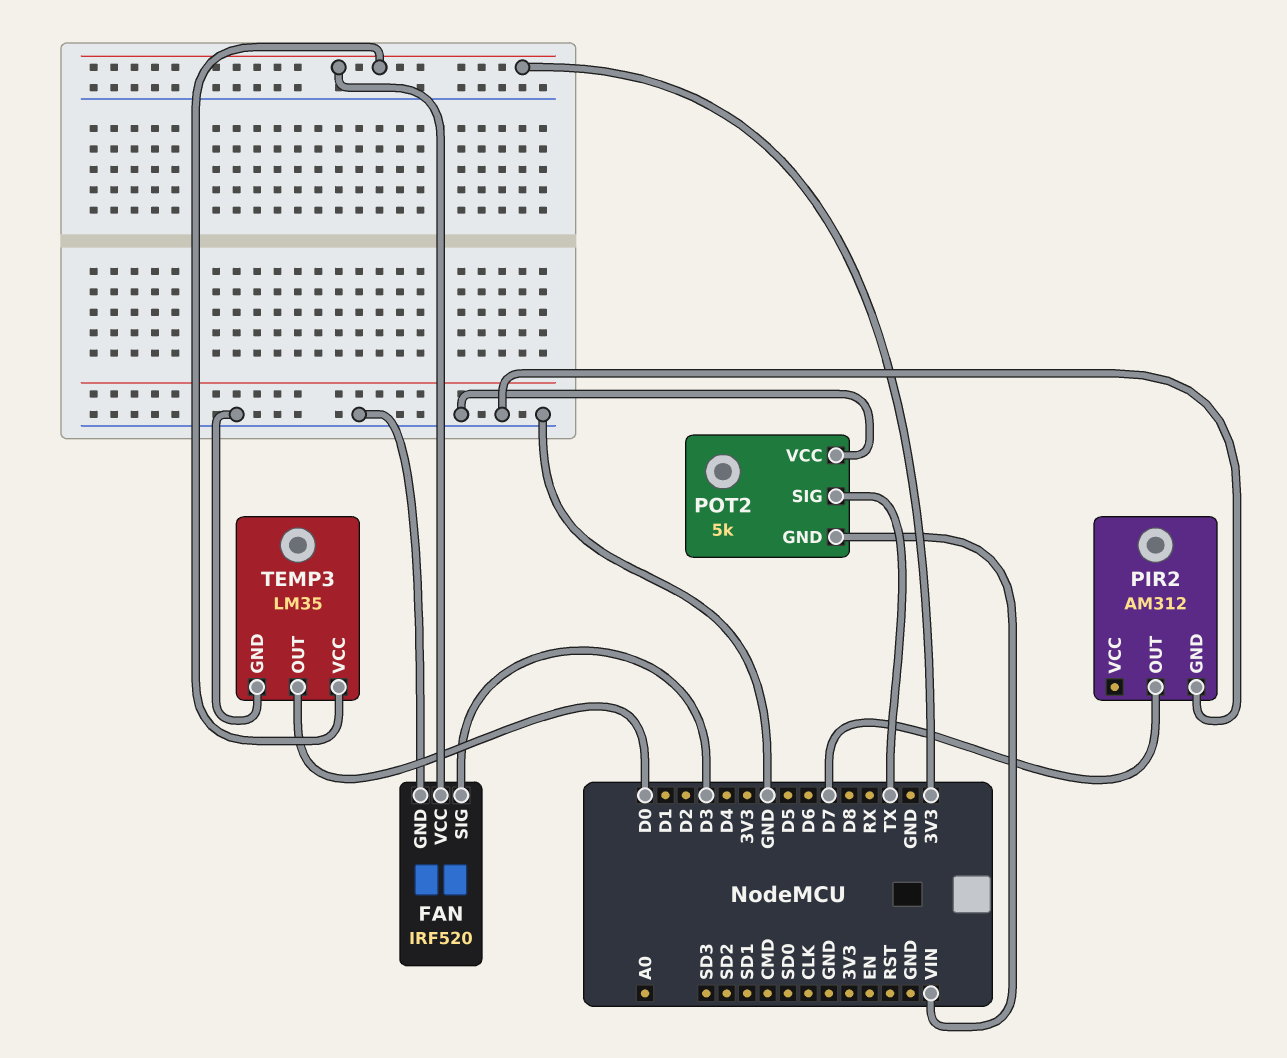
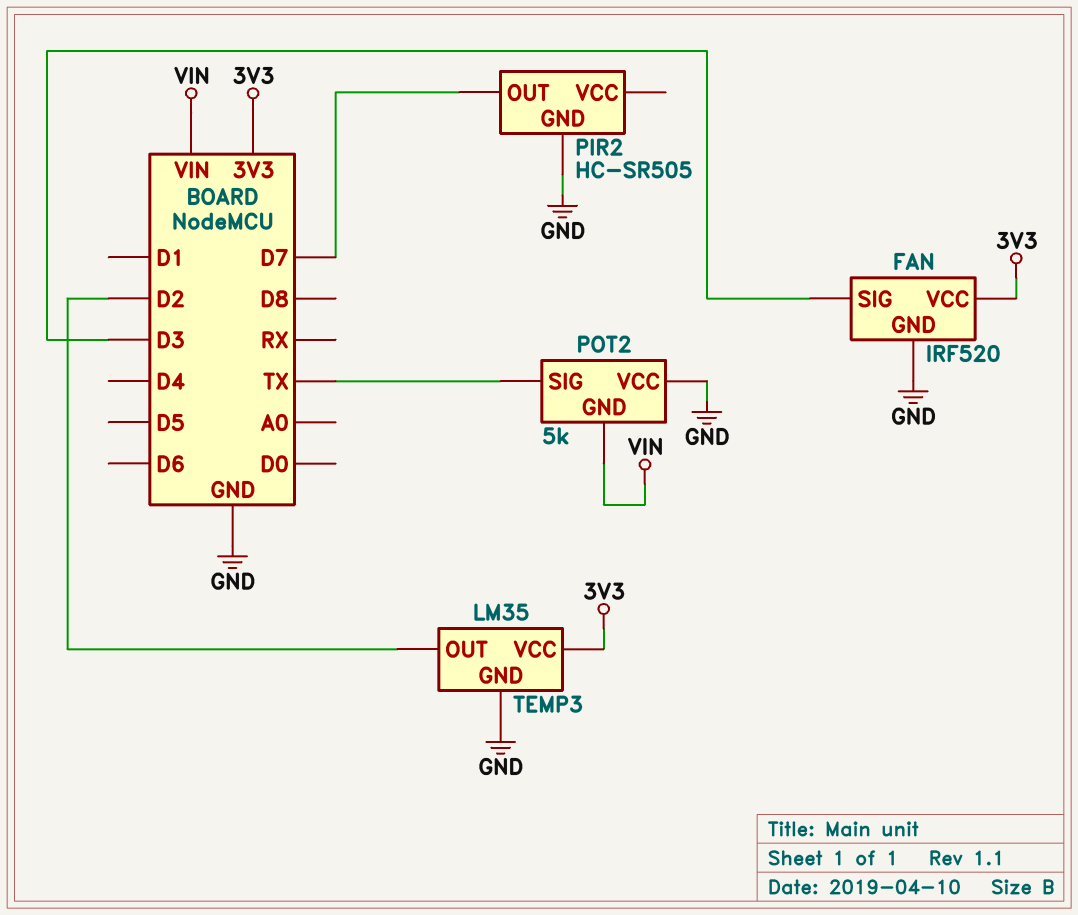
PIR2: AM312 -> HC-SR505
TEMP3 pin OUT: D0 -> D2

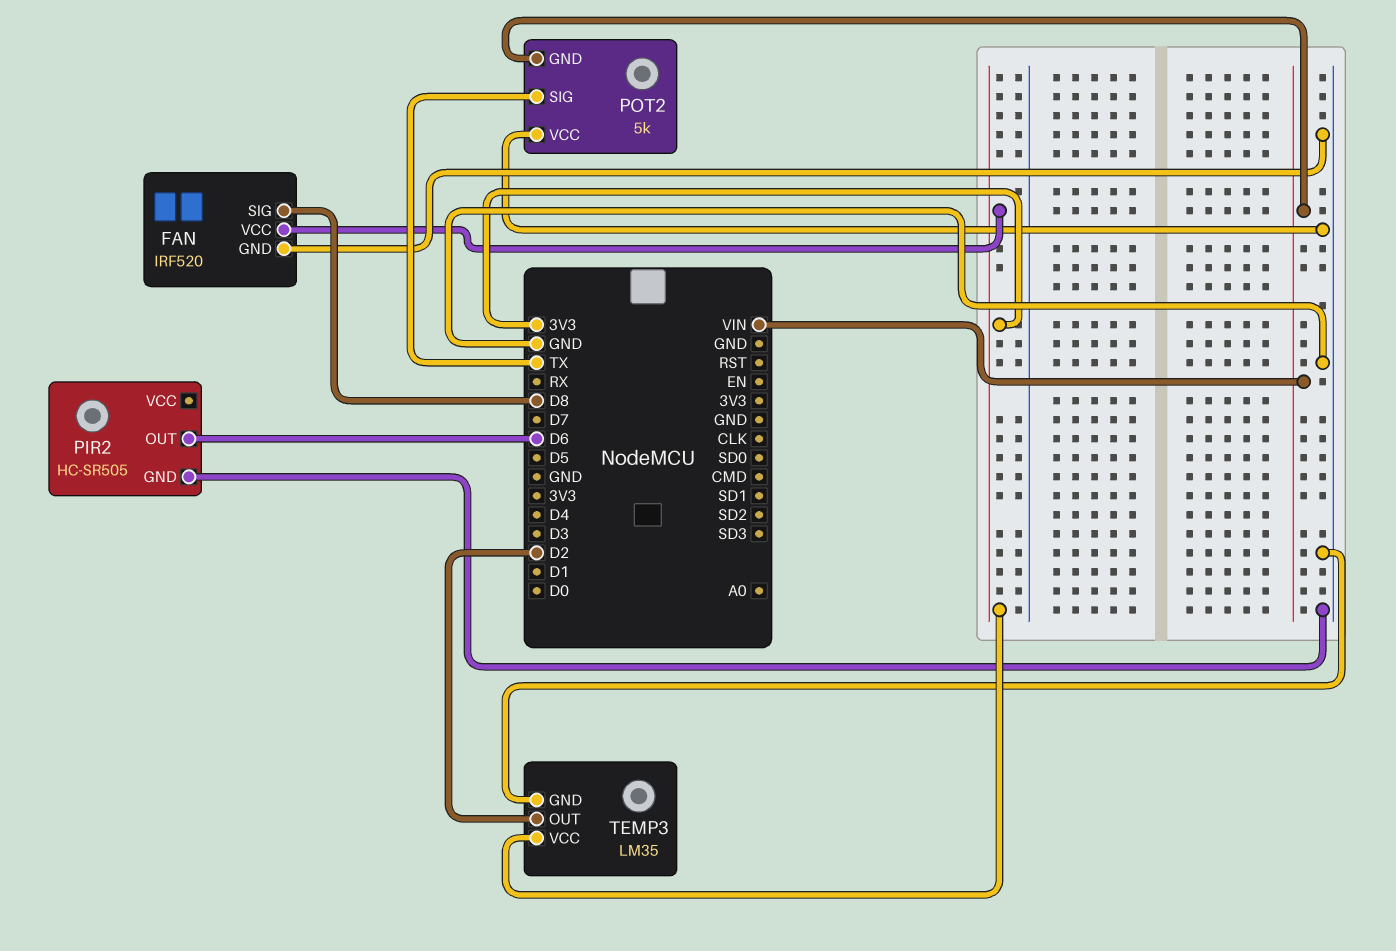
FAN pin SIG: D3 -> D8
PIR2 pin OUT: D7 -> D6

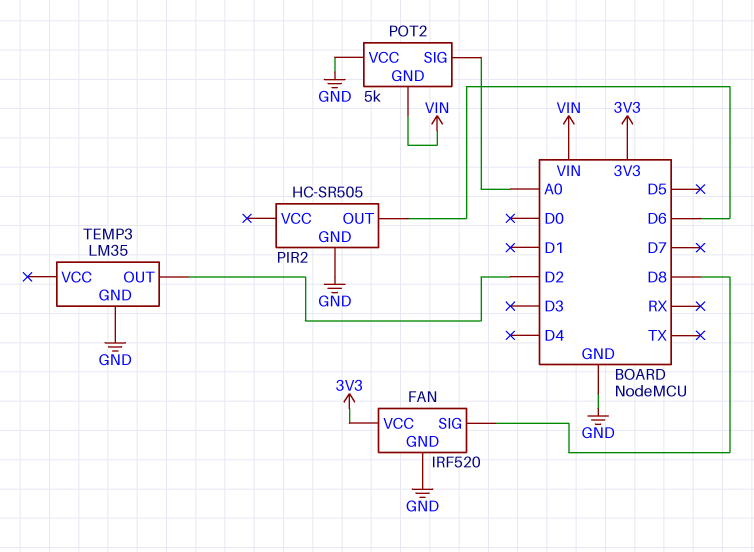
POT2 pin SIG: TX -> A0
TEMP3 pin VCC: 3V3 -> none

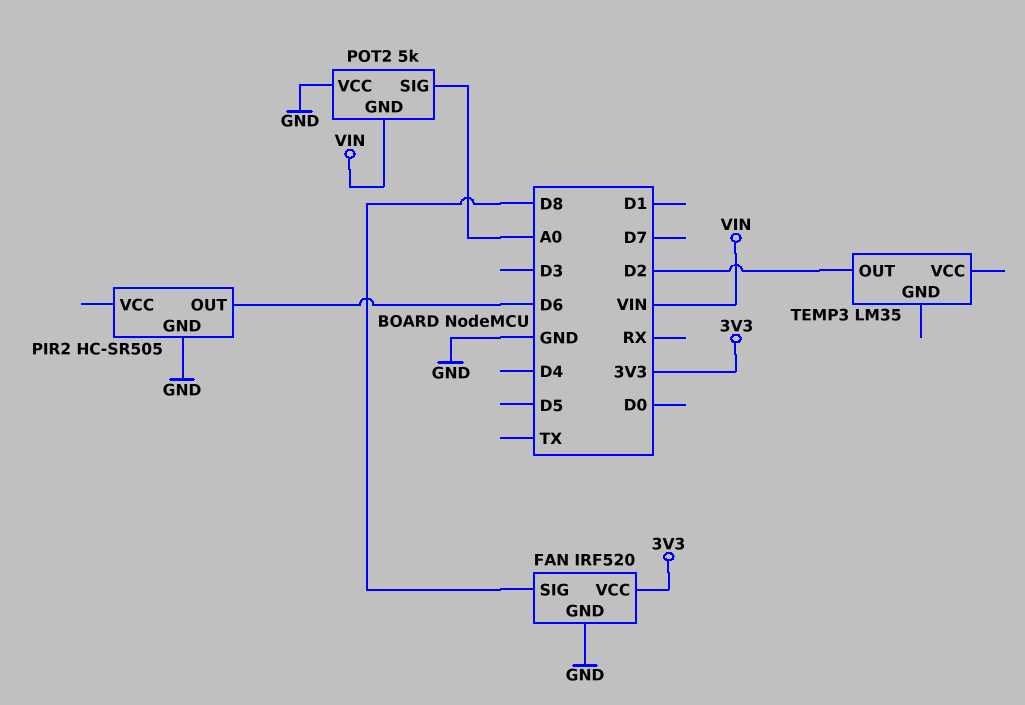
TEMP3 pin GND: GND -> none

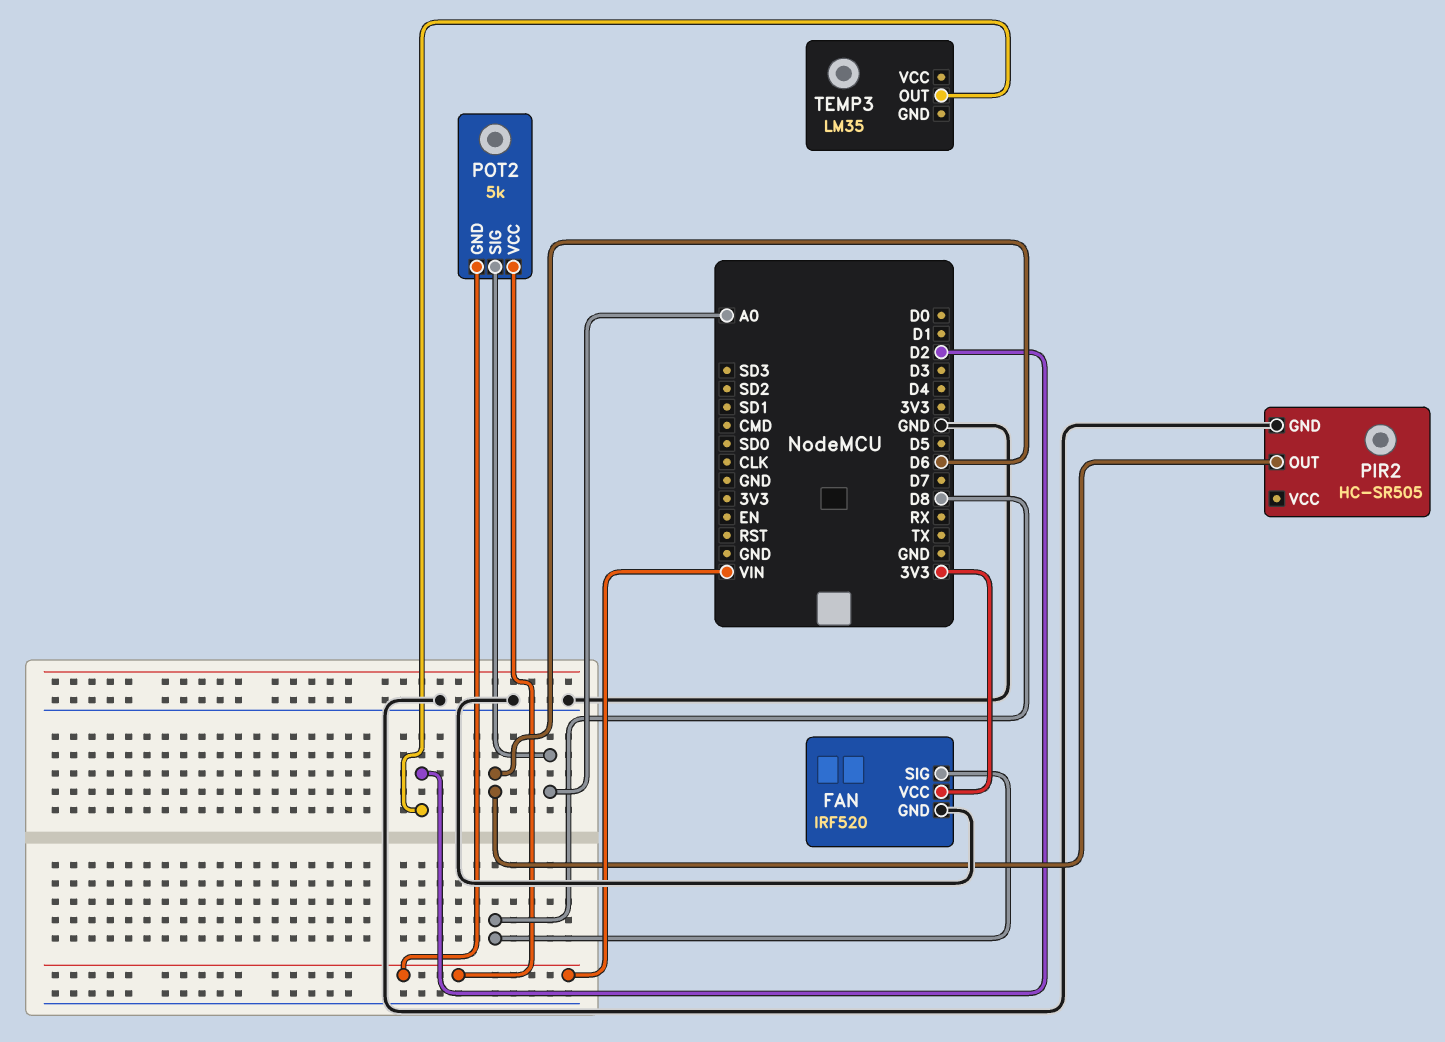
POT2 pin VCC: GND -> VIN

